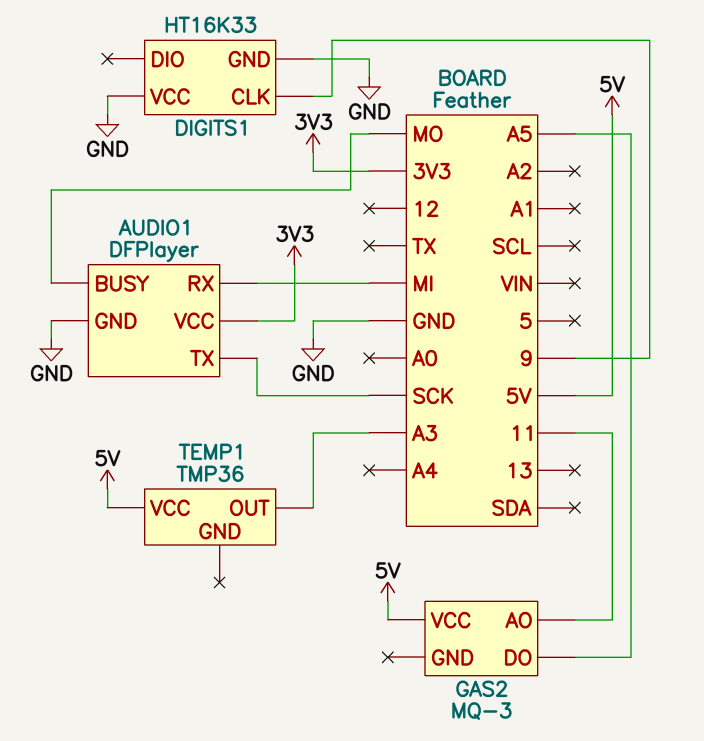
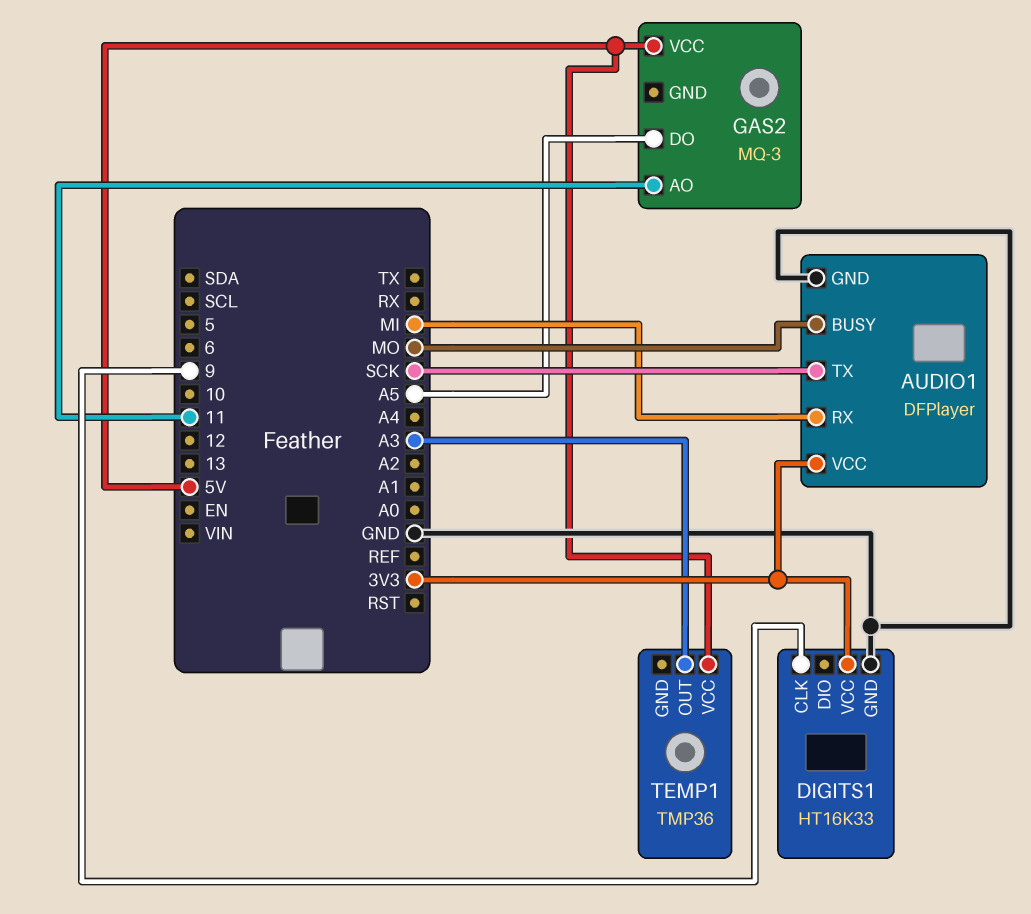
DIGITS1 pin VCC: GND -> 3V3

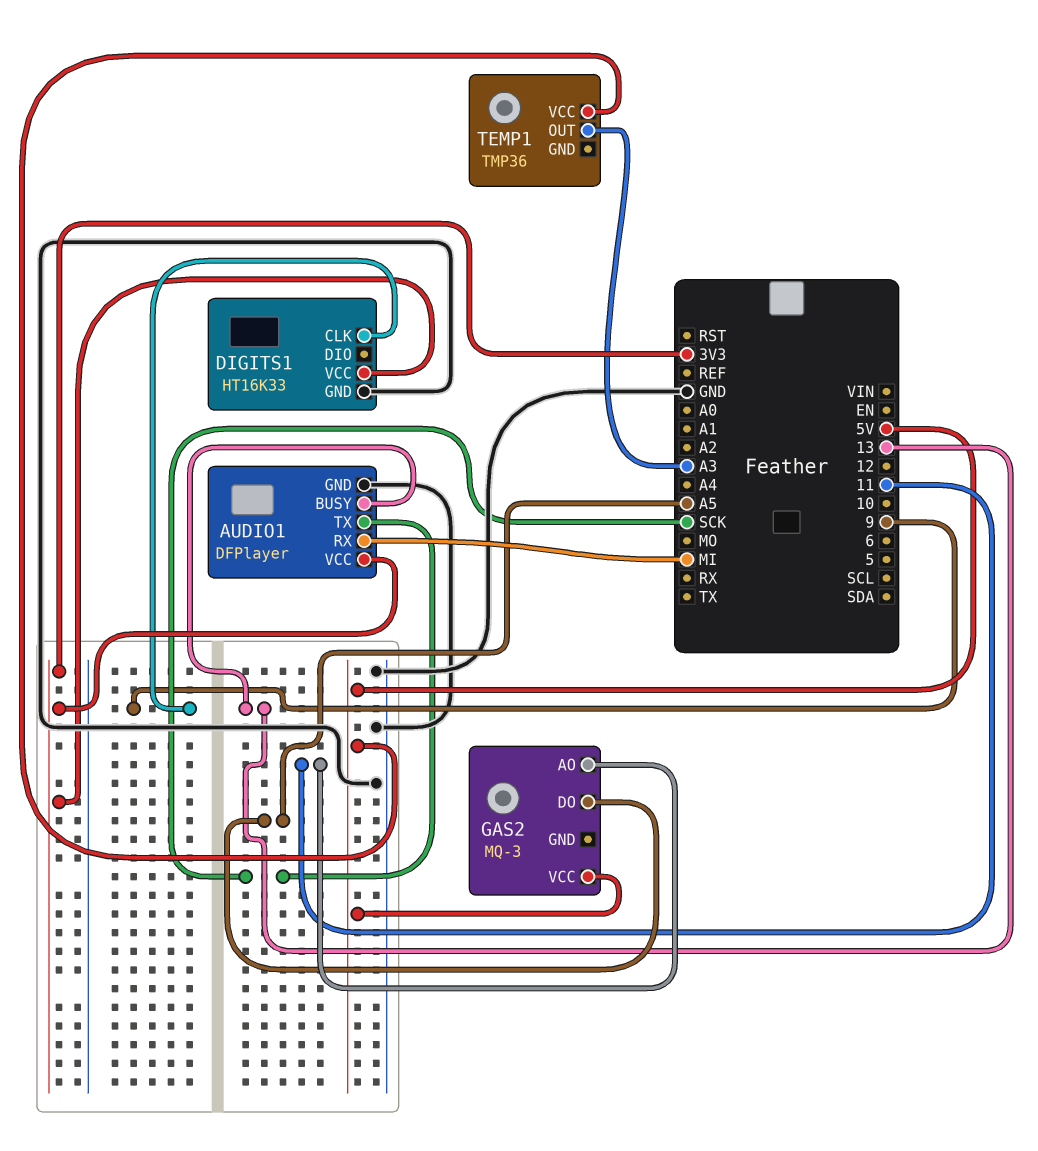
AUDIO1 pin BUSY: MO -> 13

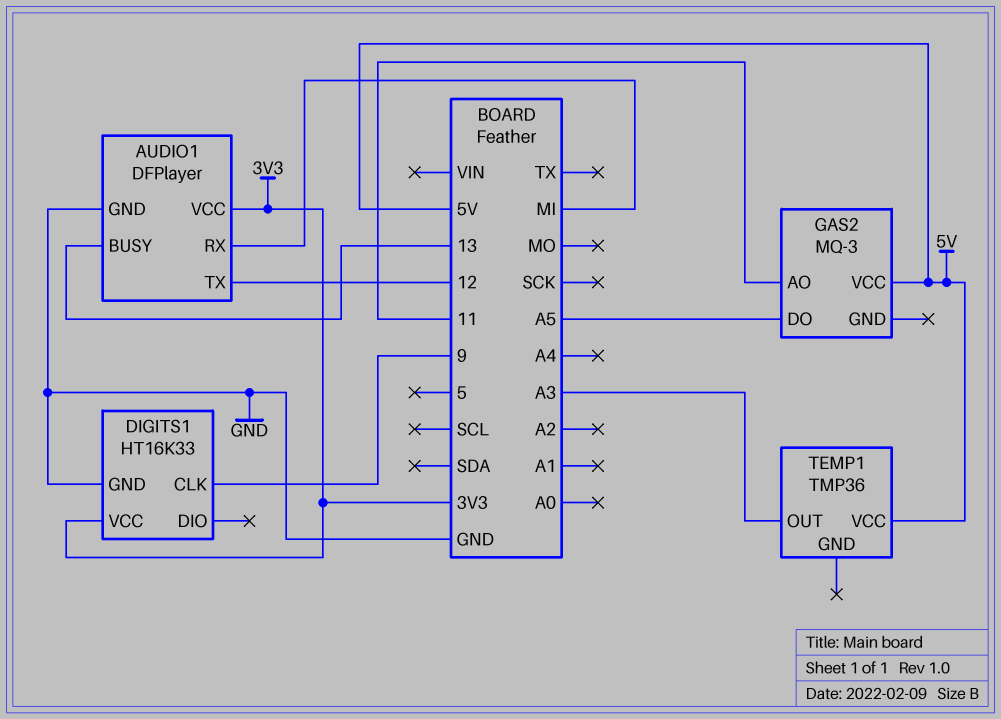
AUDIO1 pin TX: SCK -> 12

